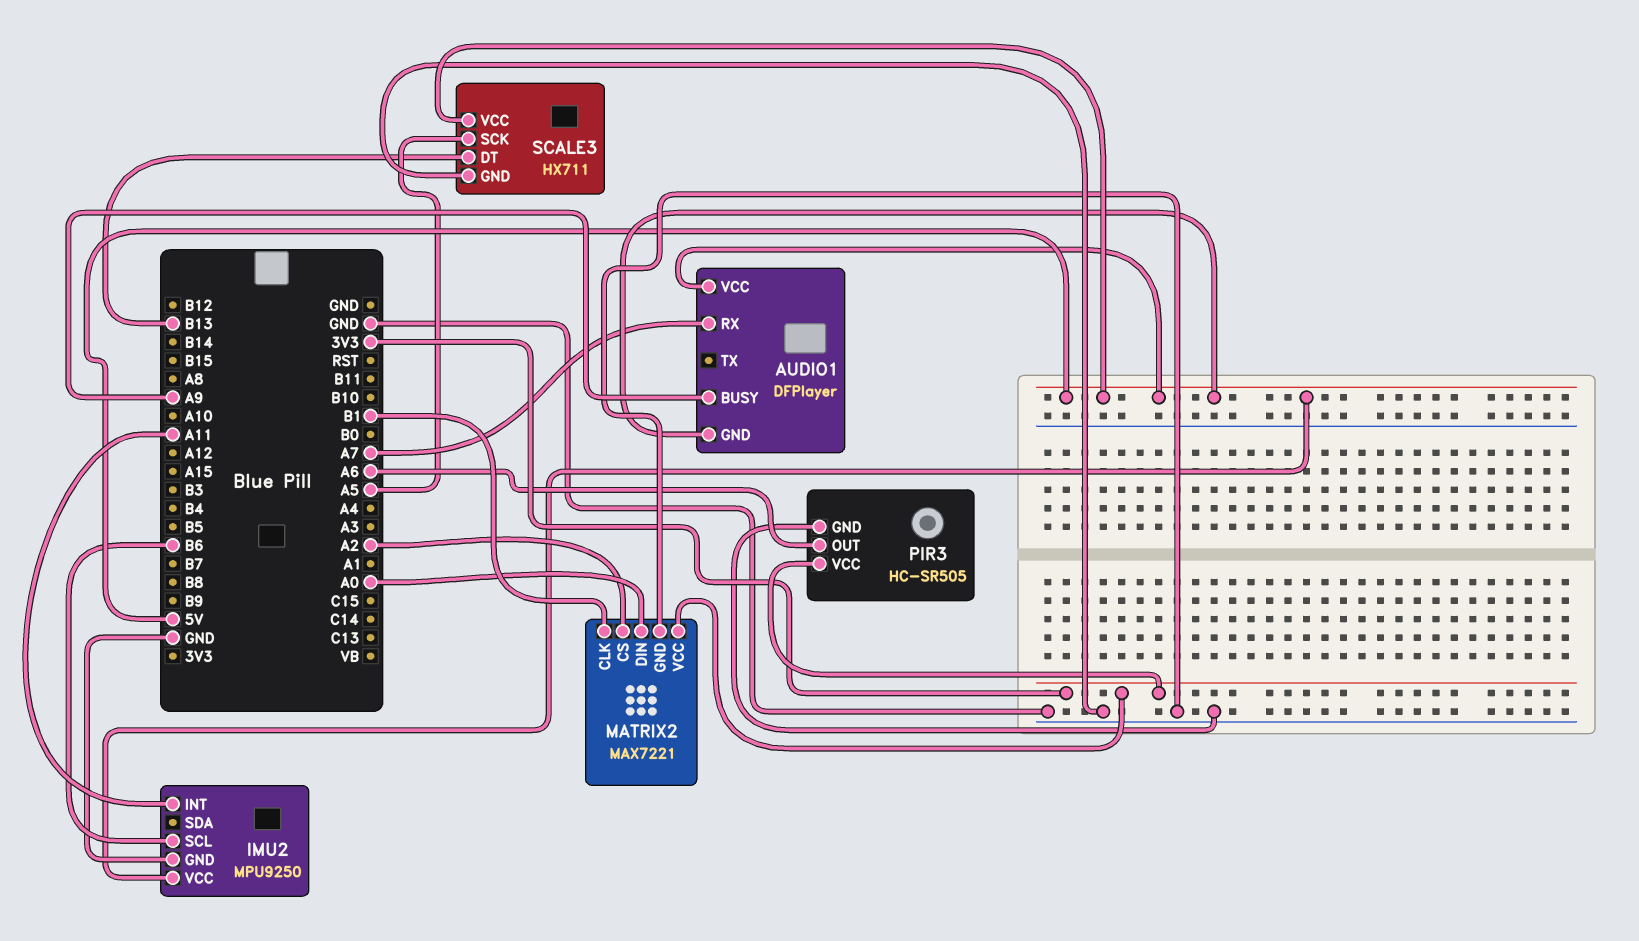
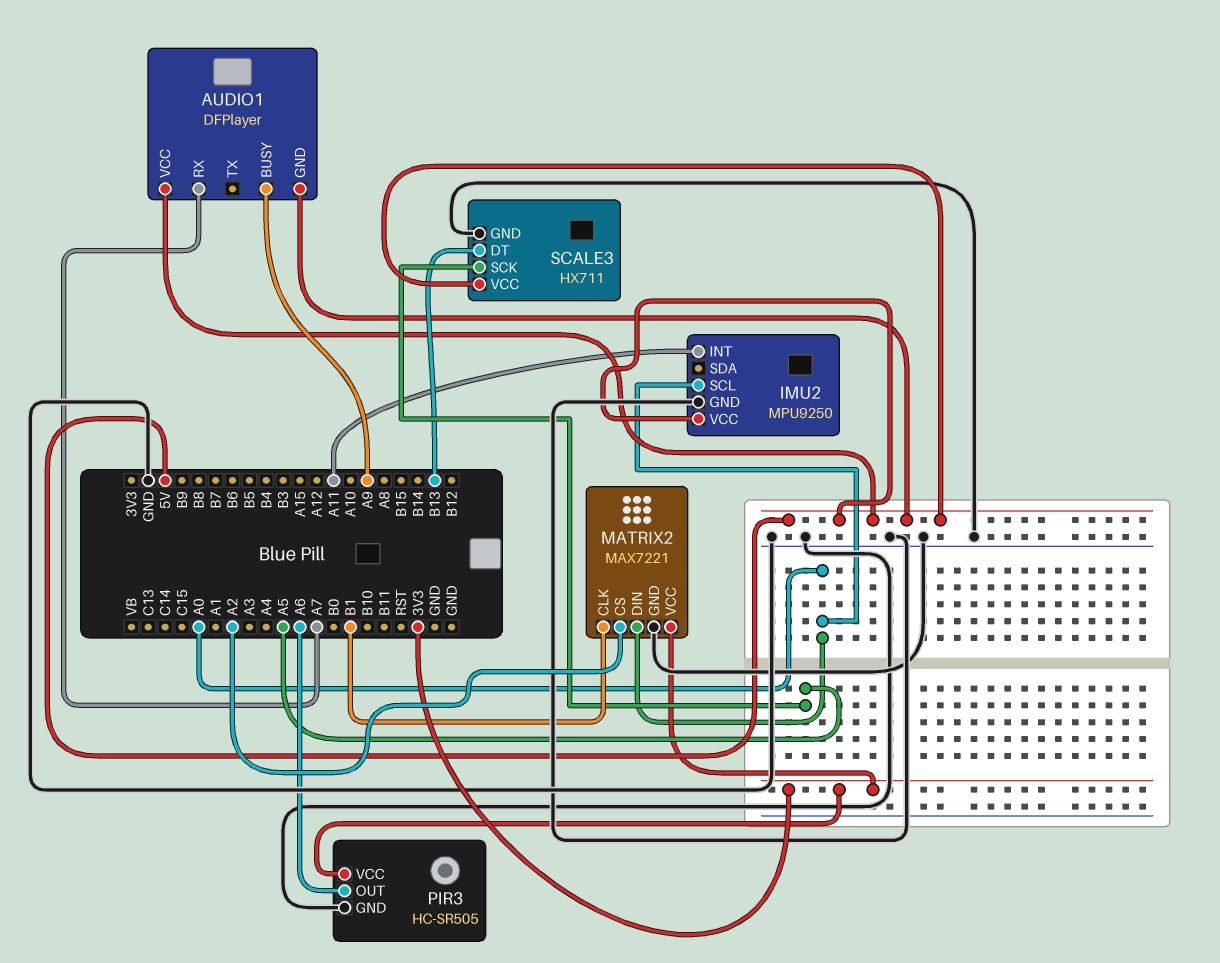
IMU2 pin SCL: B6 -> A0

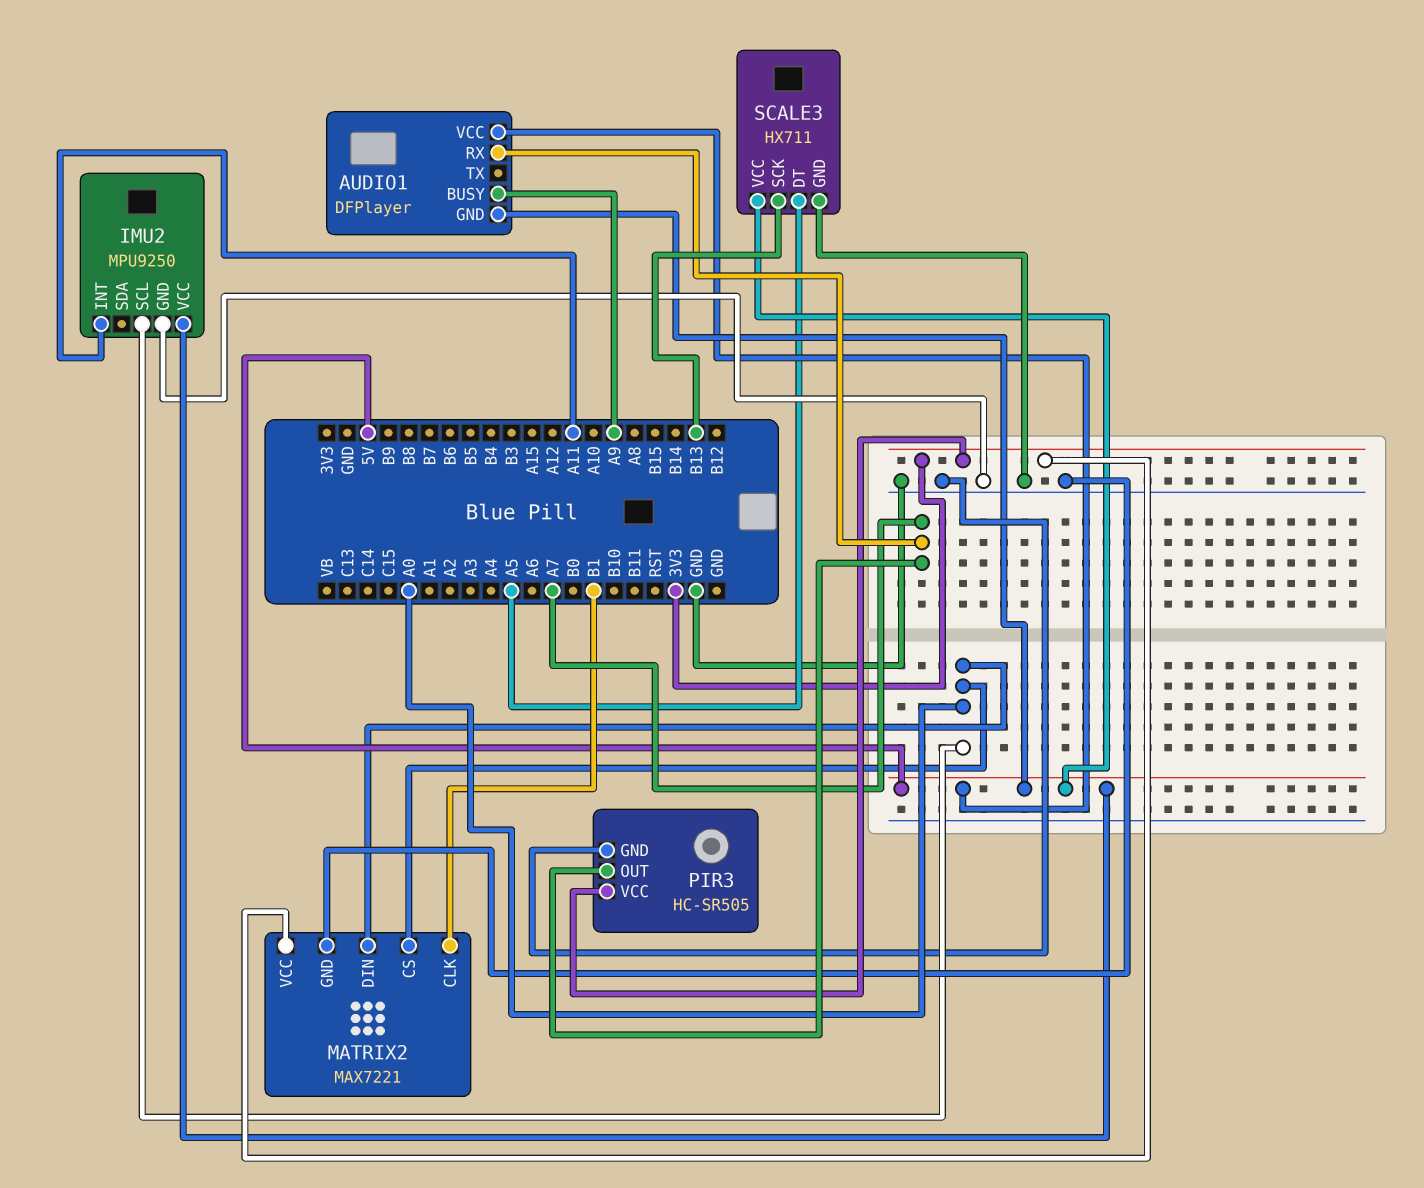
MATRIX2 pin CS: A2 -> A0
PIR3 pin OUT: A6 -> A7
SCALE3 pin DT: B13 -> A5
SCALE3 pin SCK: A5 -> B13

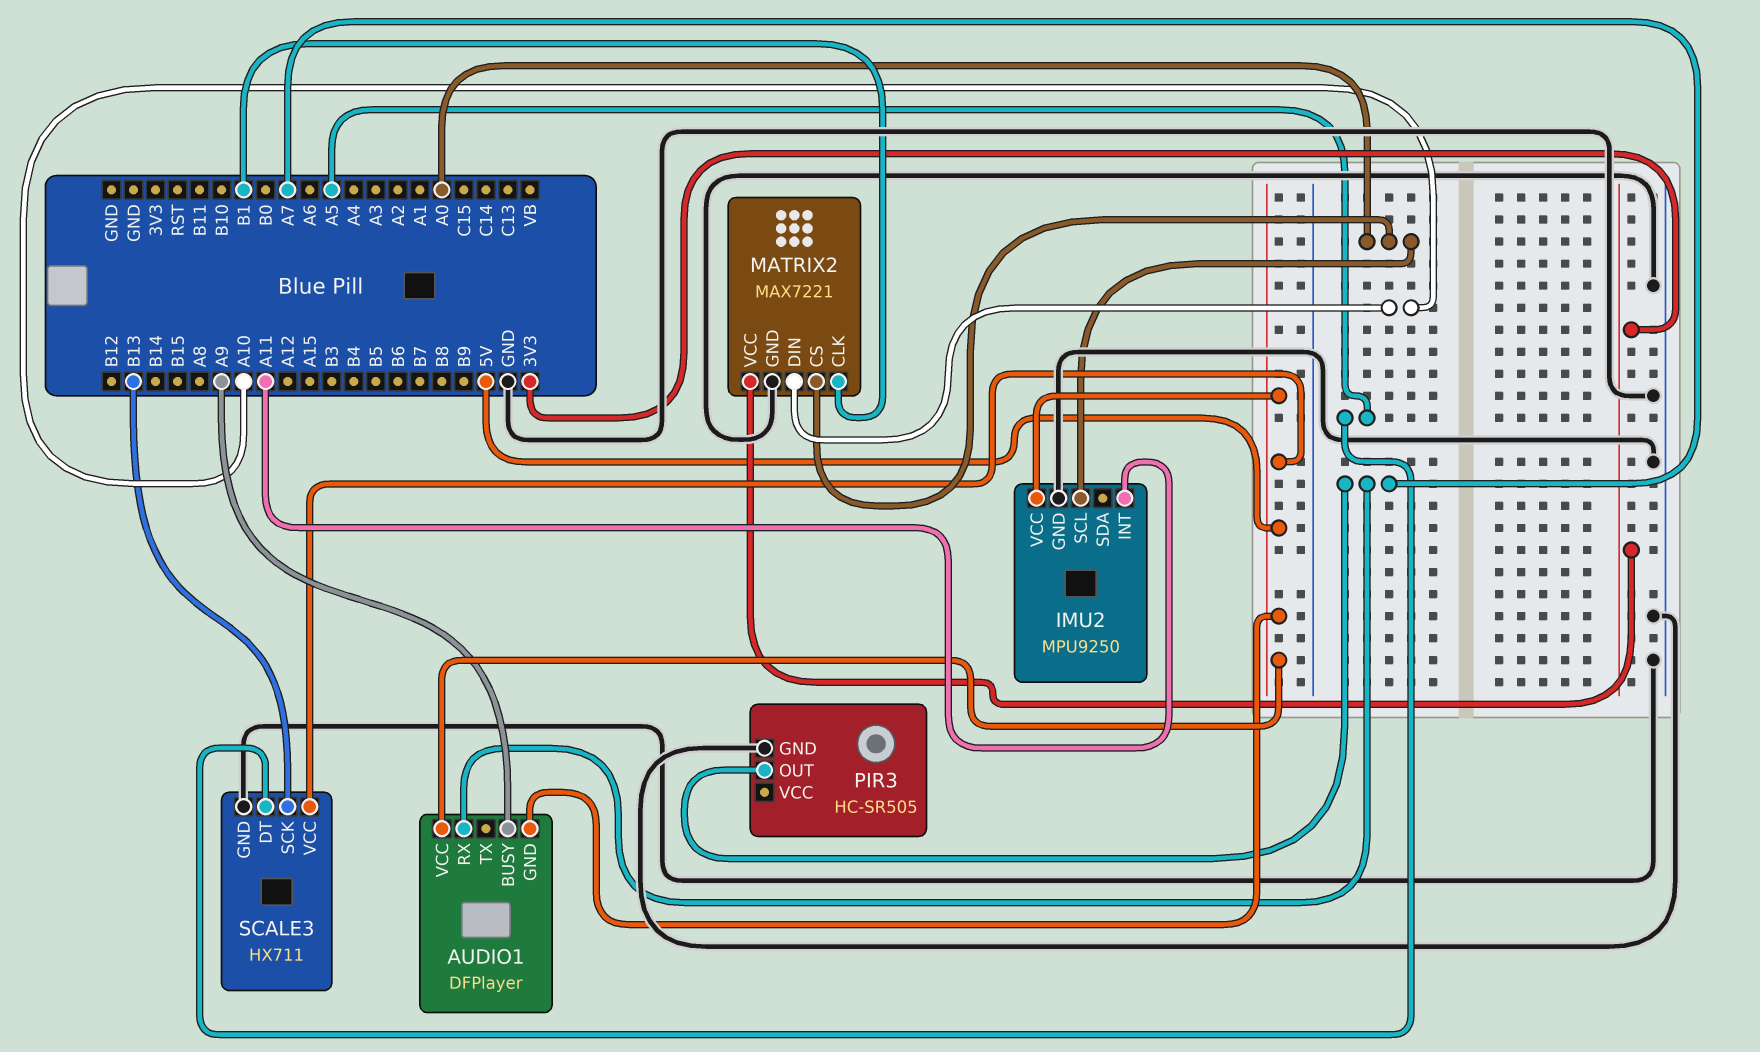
MATRIX2 pin DIN: A0 -> A10
PIR3 pin VCC: 3V3 -> none

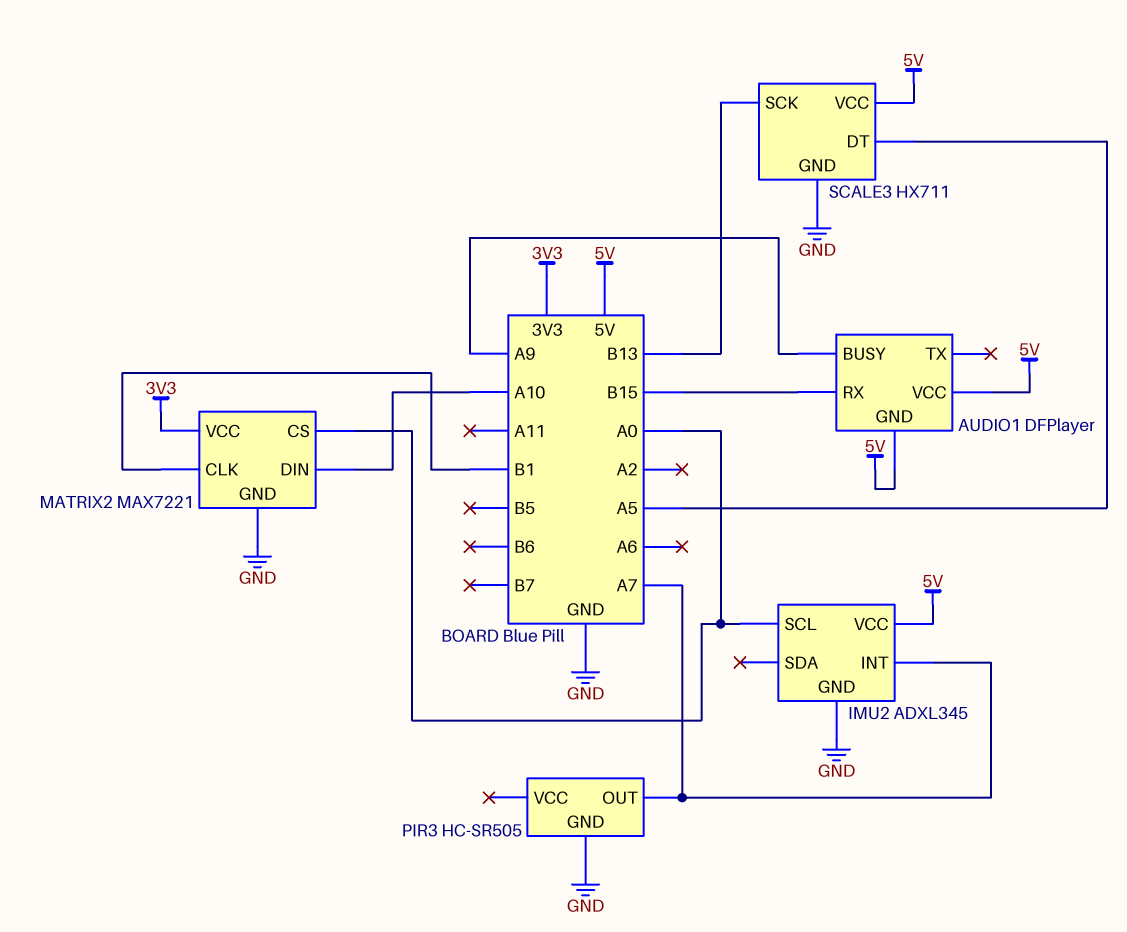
AUDIO1 pin RX: A7 -> B15
IMU2: MPU9250 -> ADXL345
IMU2 pin INT: A11 -> A7

